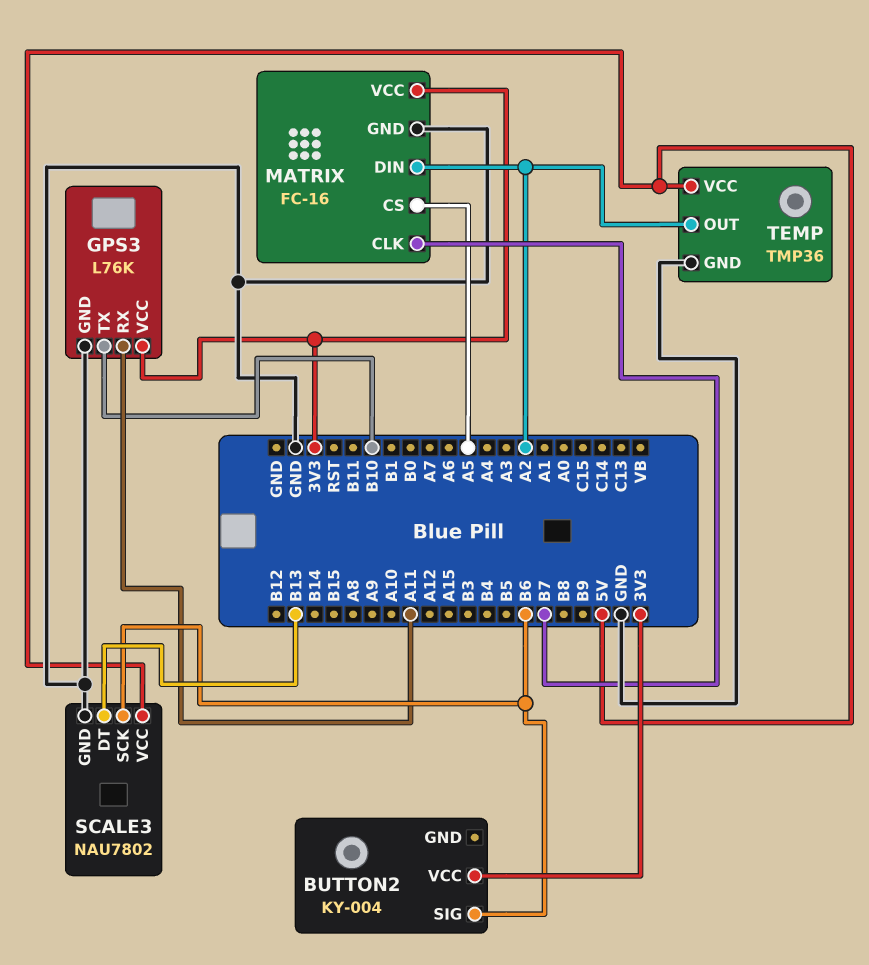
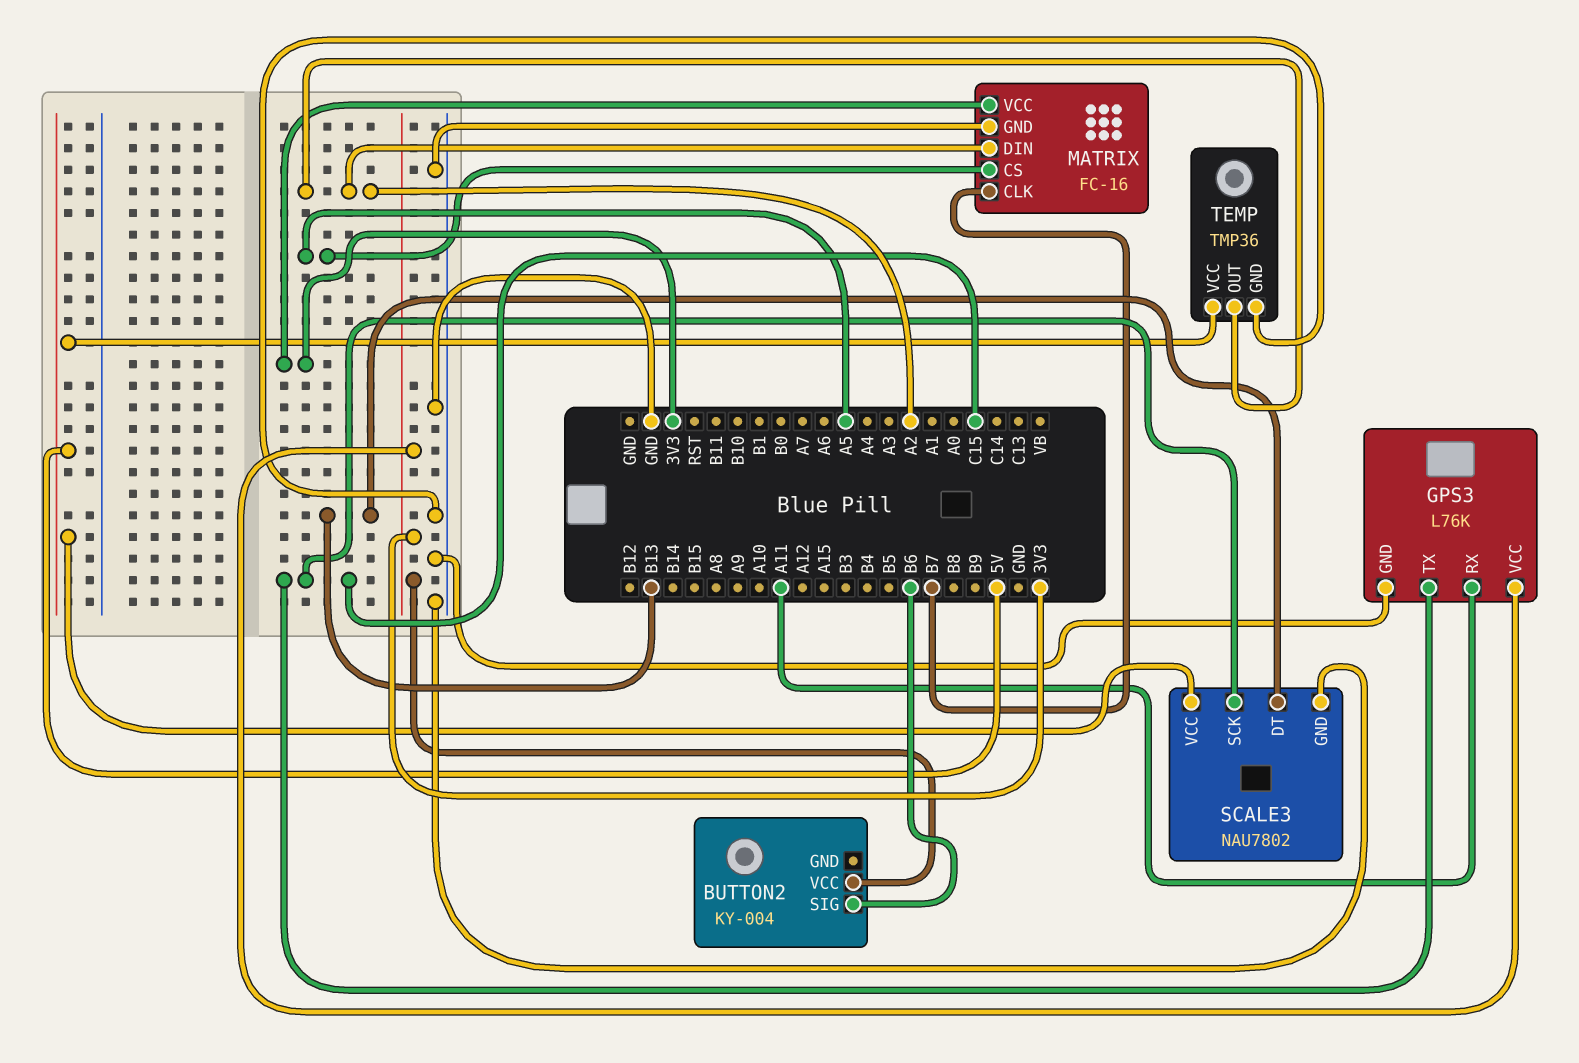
GPS3 pin TX: B10 -> C15
SCALE3 pin SCK: B6 -> C15

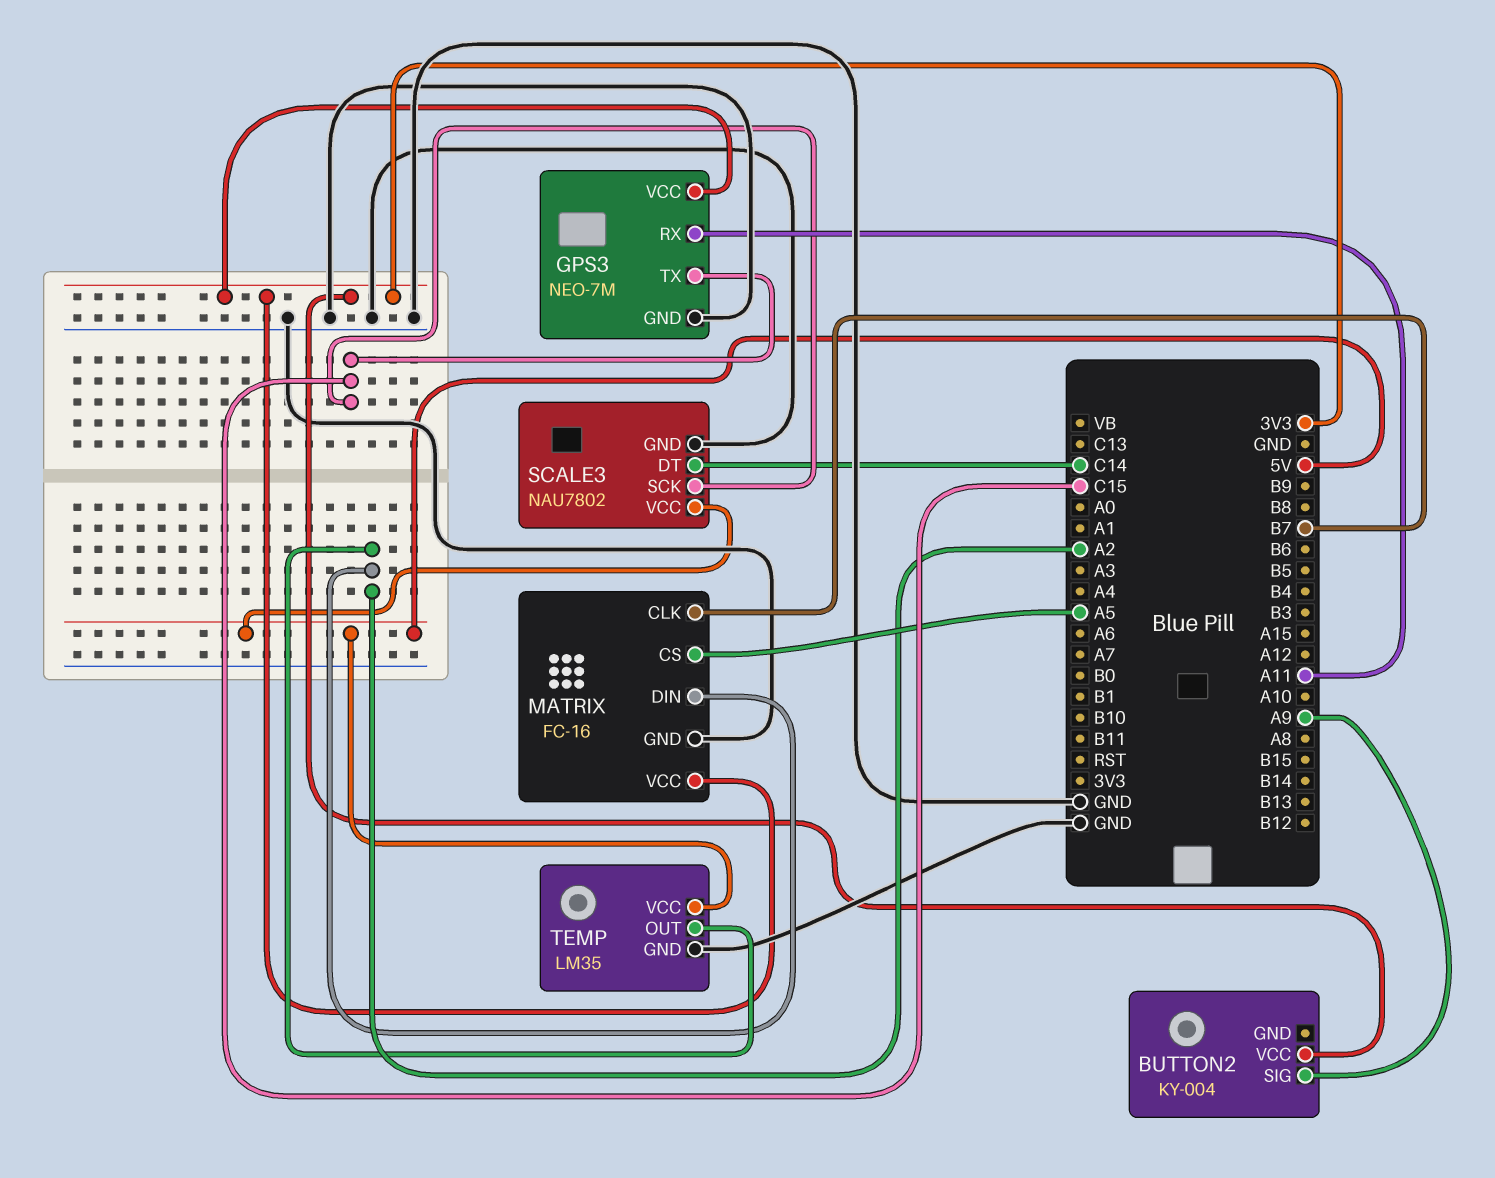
BUTTON2 pin SIG: B6 -> A9
GPS3: L76K -> NEO-7M
SCALE3 pin DT: B13 -> C14
TEMP: TMP36 -> LM35

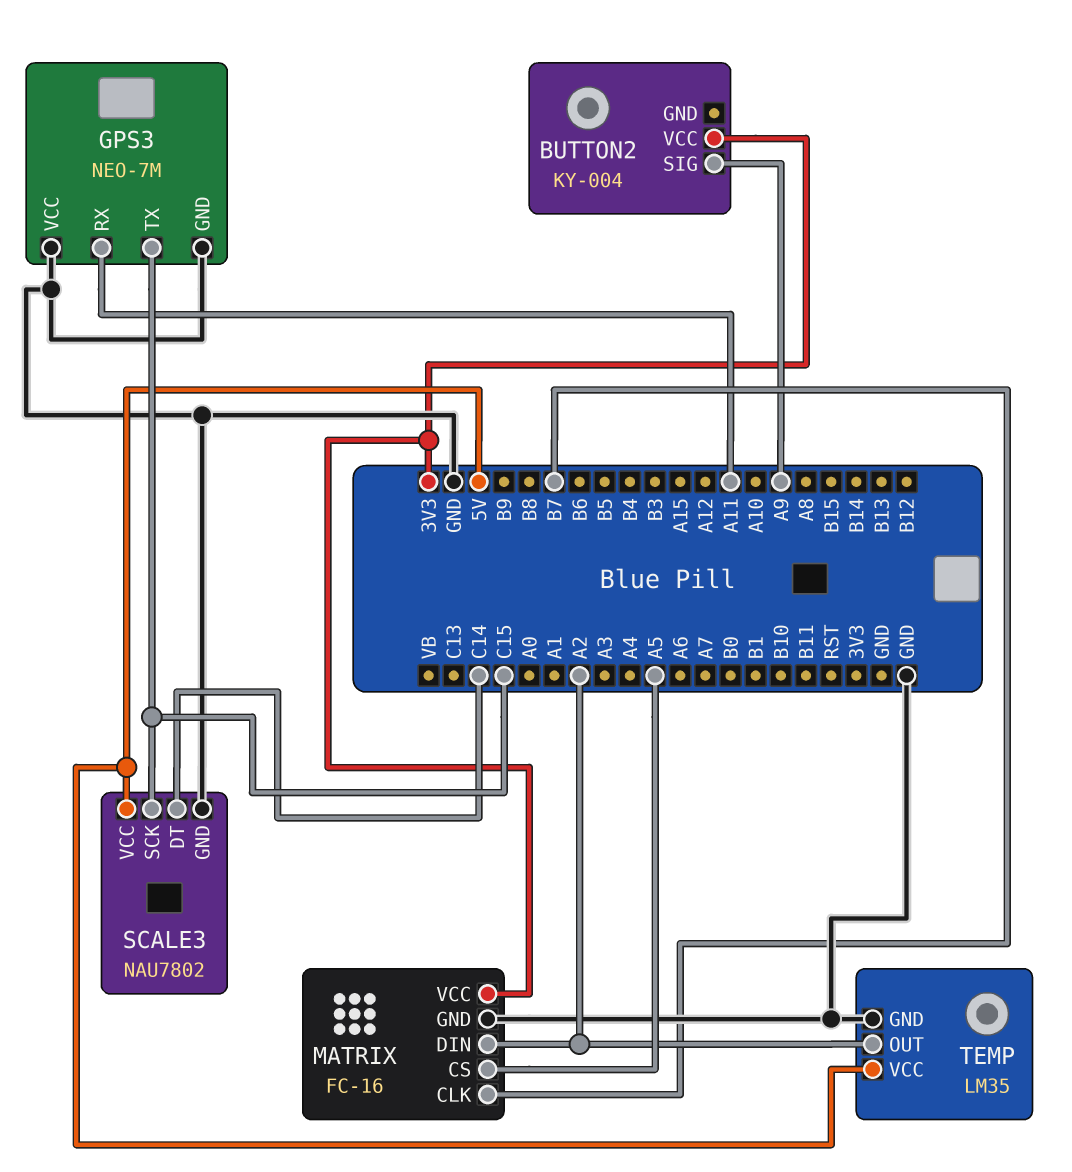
GPS3 pin VCC: 3V3 -> GND

